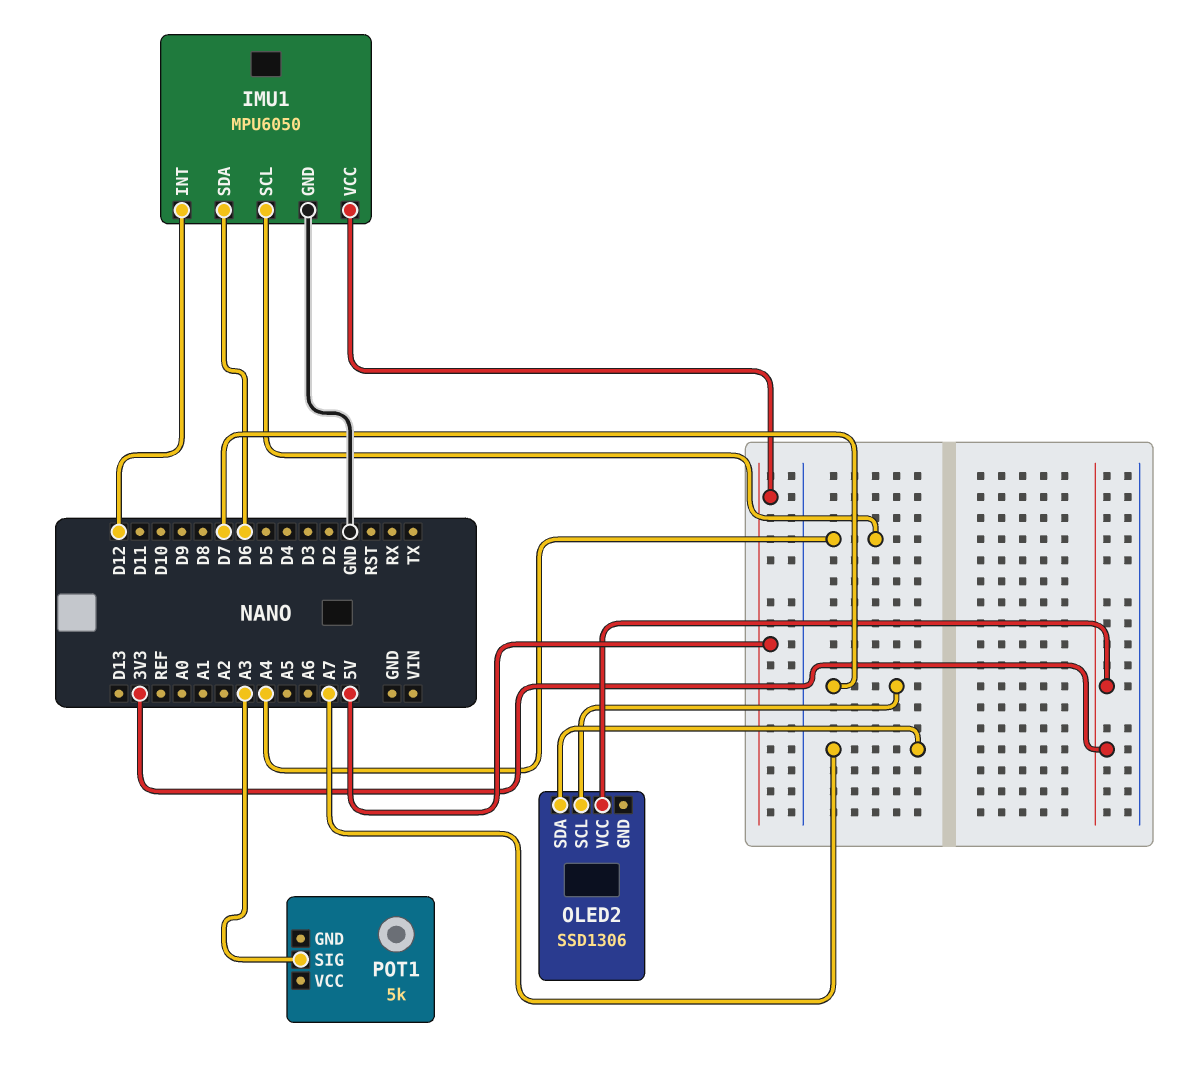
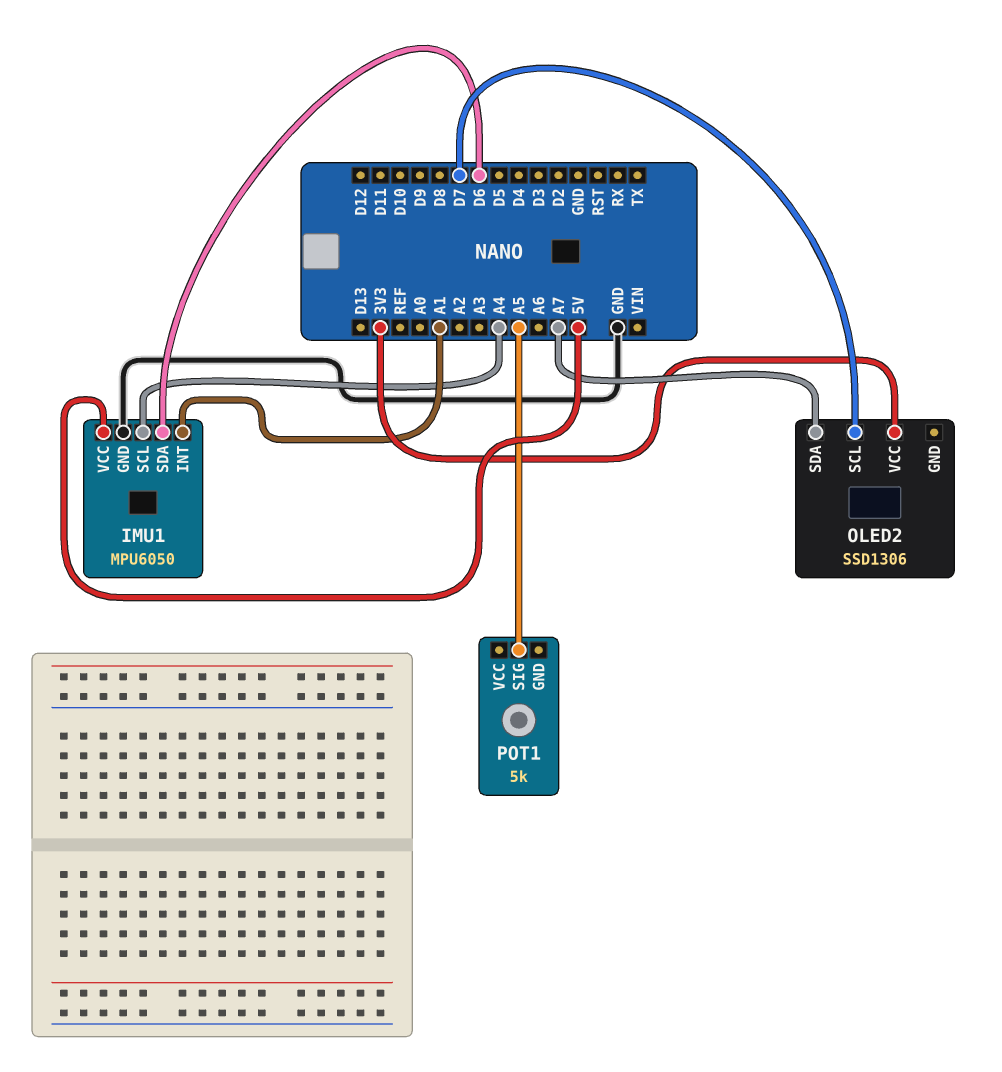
IMU1 pin INT: D12 -> A1
POT1 pin SIG: A3 -> A5

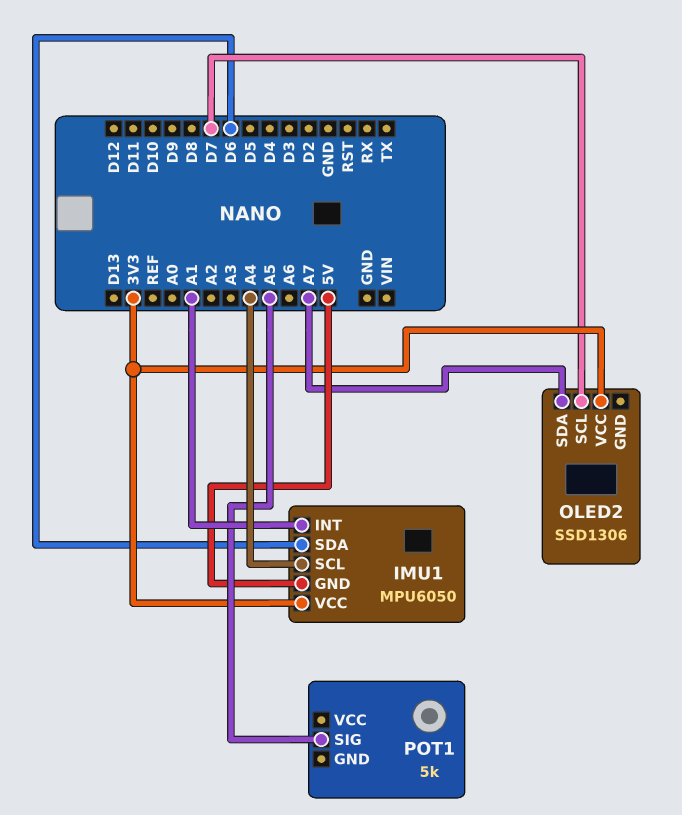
IMU1 pin GND: GND -> 5V
IMU1 pin VCC: 5V -> 3V3

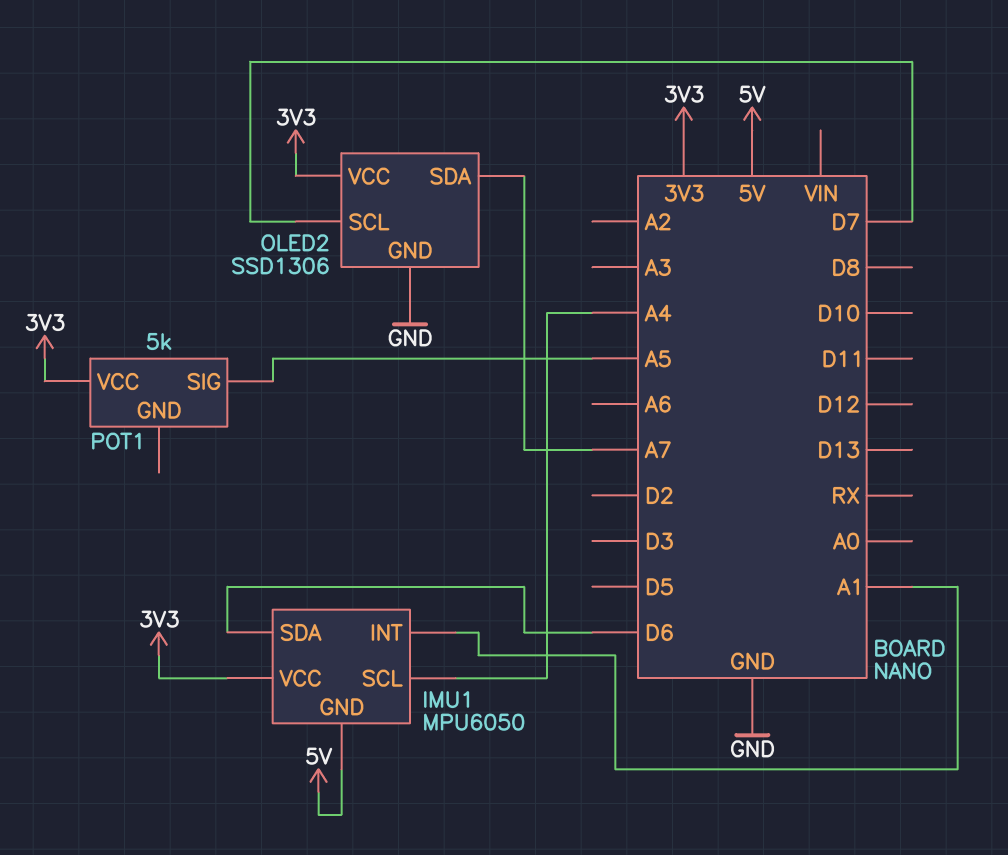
OLED2 pin GND: none -> GND
POT1 pin VCC: none -> 3V3

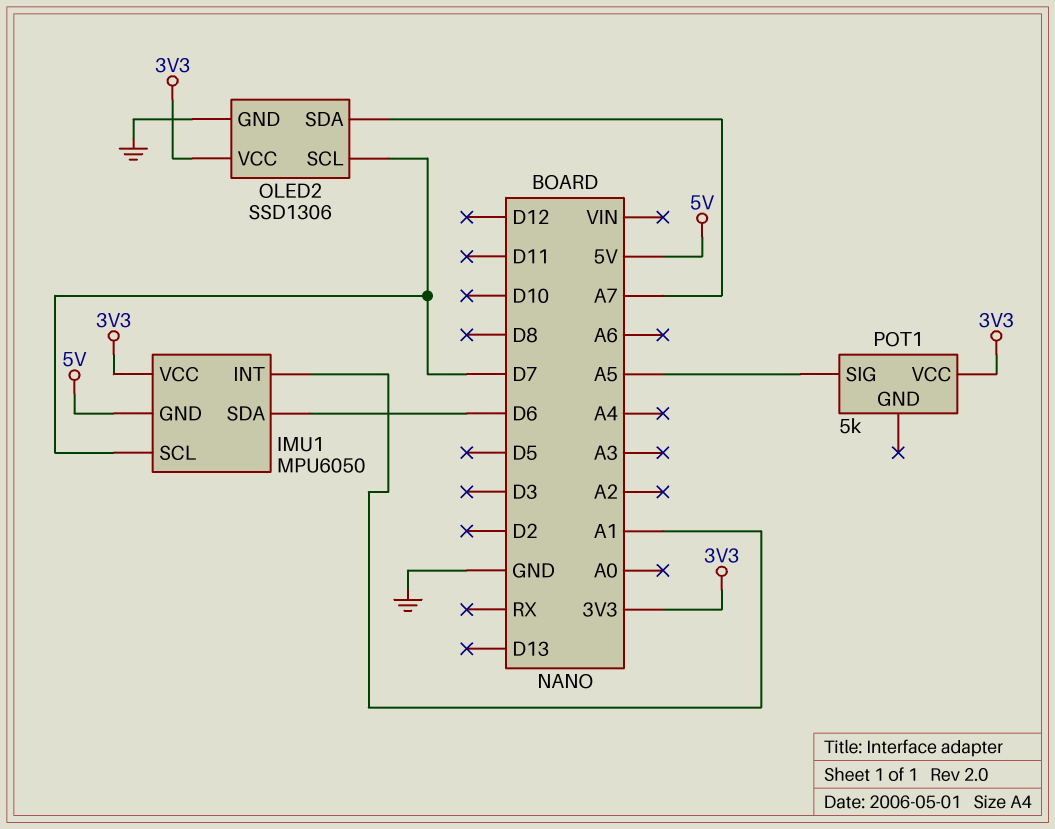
IMU1 pin SCL: A4 -> D7

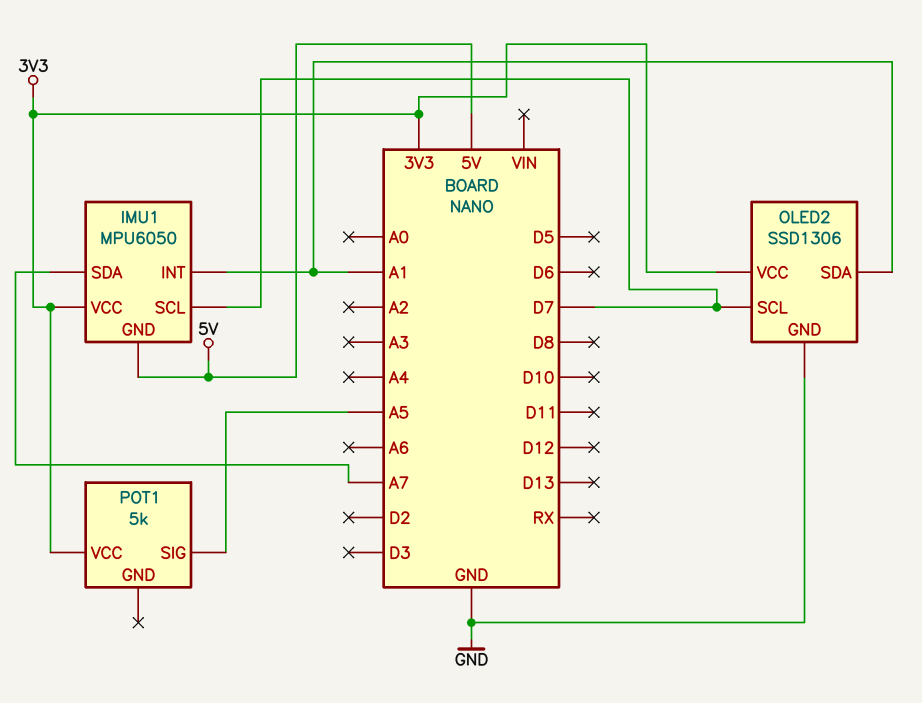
IMU1 pin SDA: D6 -> A7
OLED2 pin SDA: A7 -> A1

